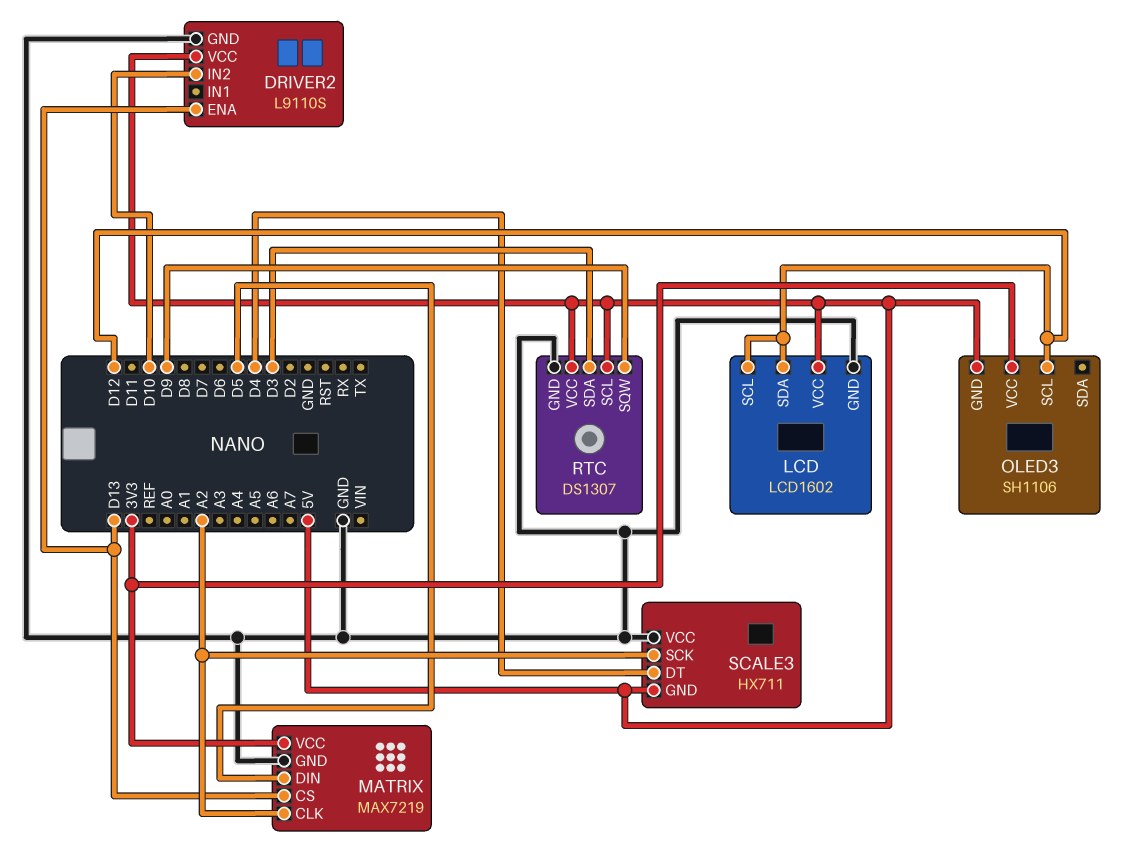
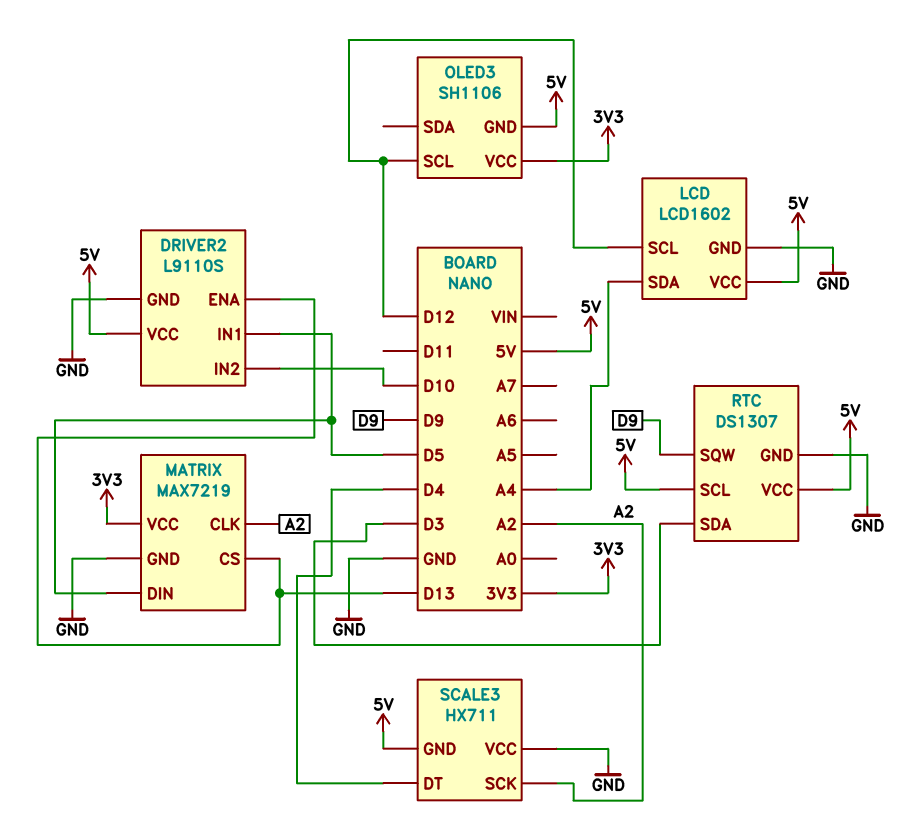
DRIVER2 pin IN1: none -> D5
LCD pin SDA: D12 -> A4

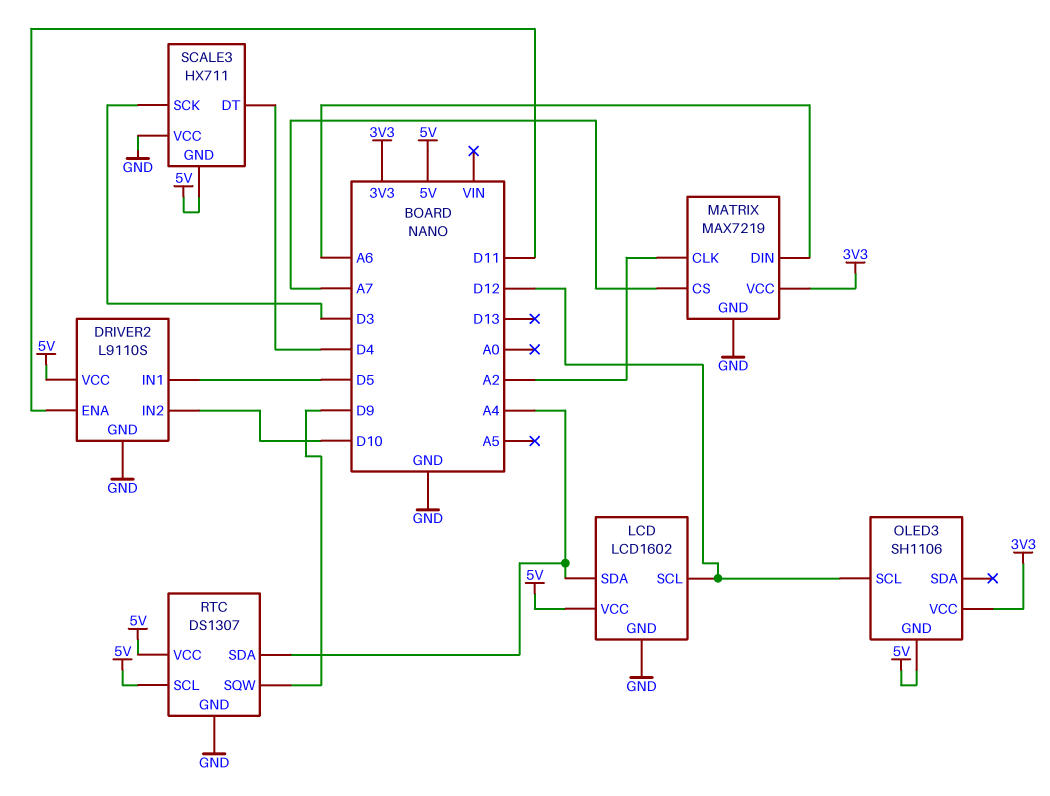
DRIVER2 pin ENA: D13 -> D11
MATRIX pin CS: D13 -> A7
MATRIX pin DIN: D5 -> A6
RTC pin SDA: D3 -> A4
SCALE3 pin SCK: A2 -> D3

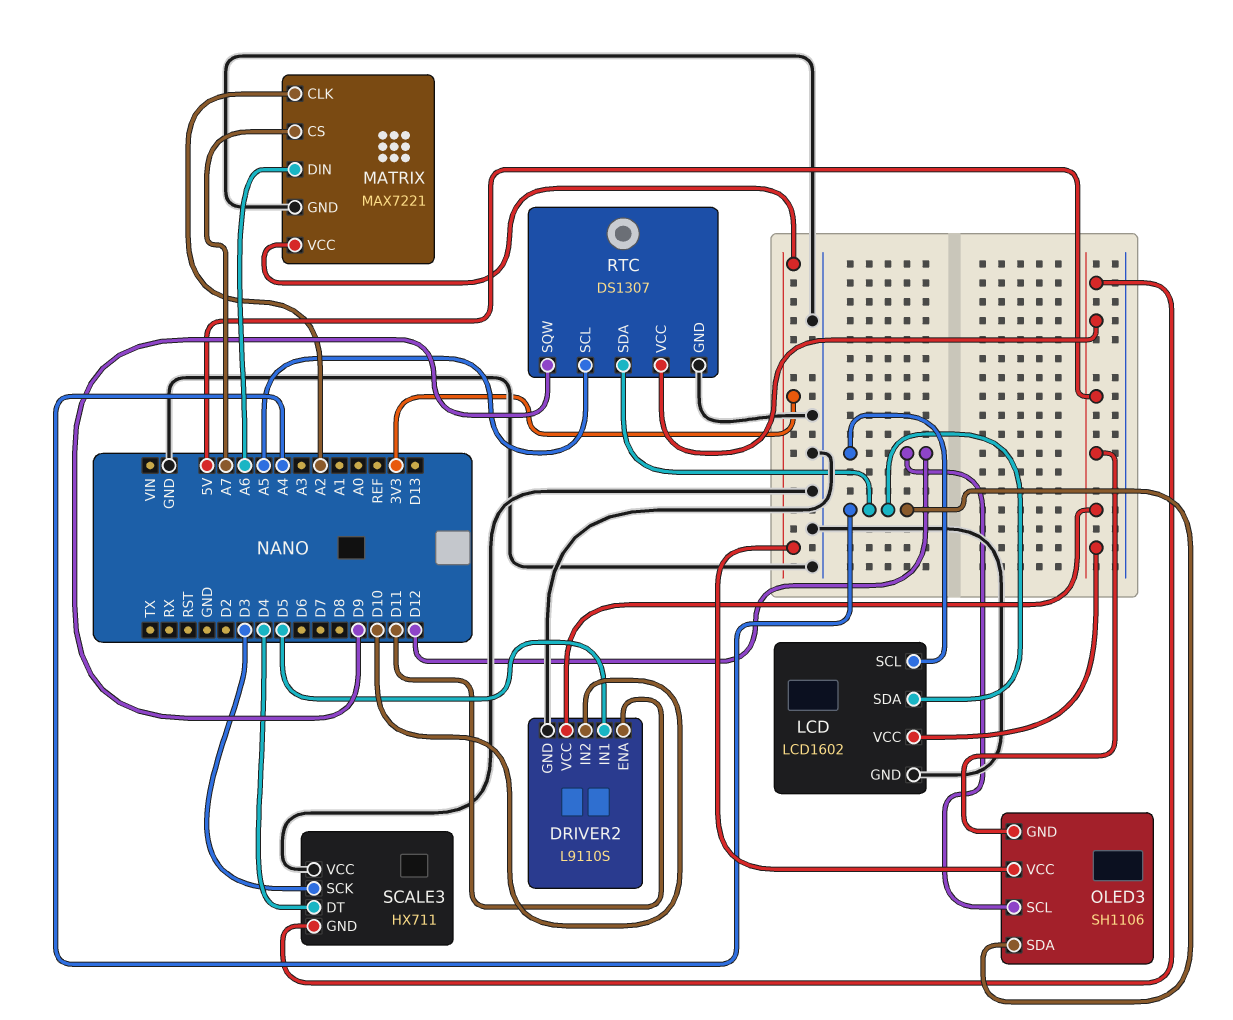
MATRIX: MAX7219 -> MAX7221
OLED3 pin SDA: none -> A4
RTC pin SCL: 5V -> A5

